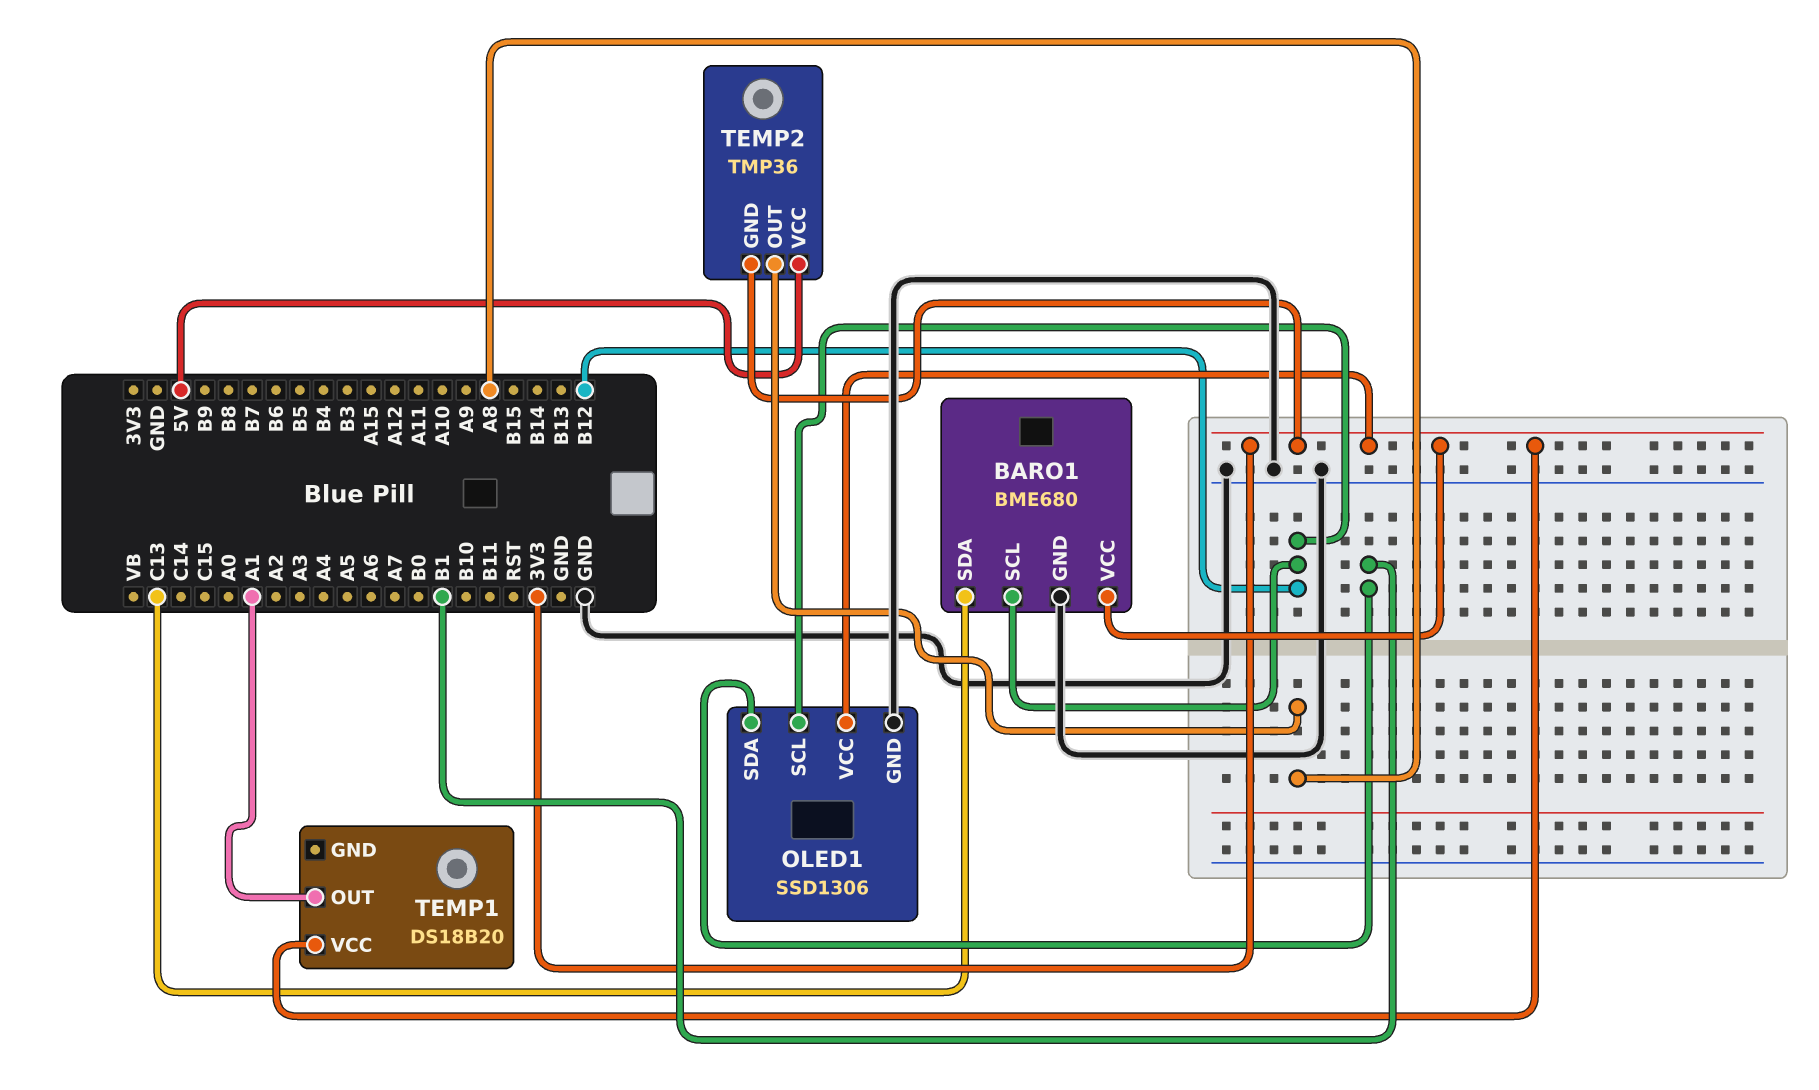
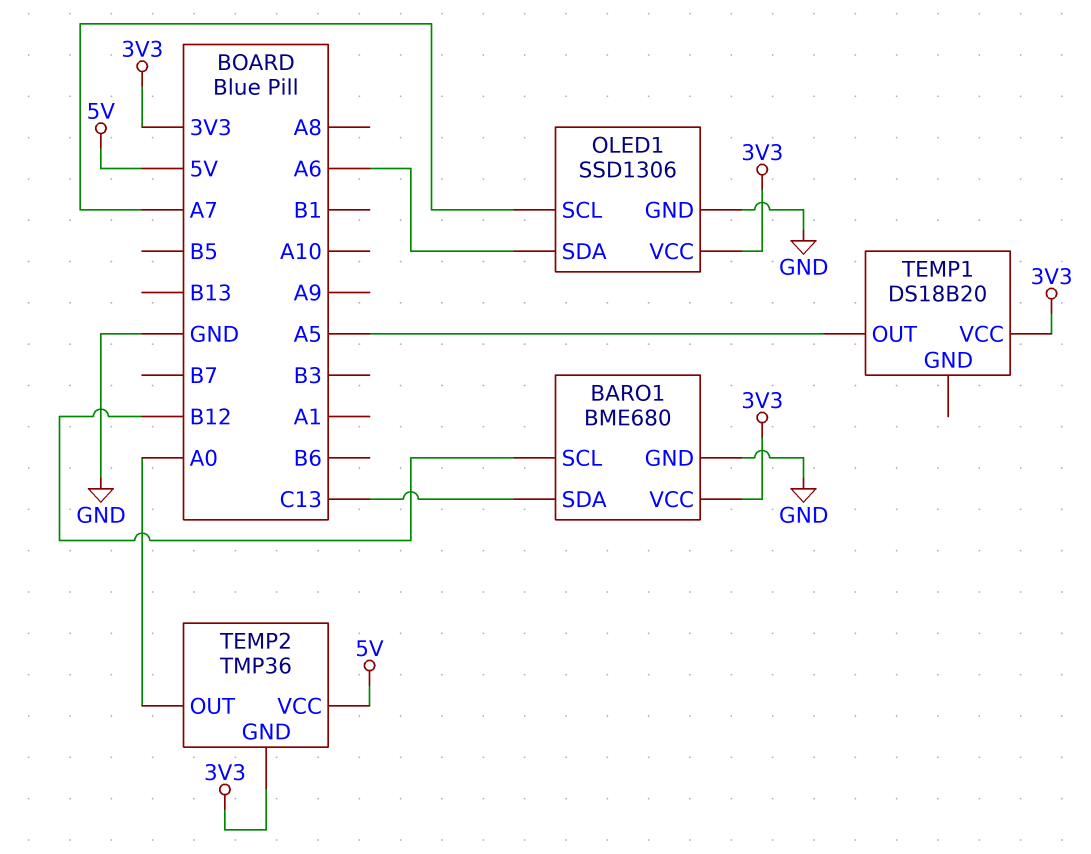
OLED1 pin SCL: B12 -> A7
OLED1 pin SDA: B1 -> A6
TEMP1 pin OUT: A1 -> A5
TEMP2 pin OUT: A8 -> A0

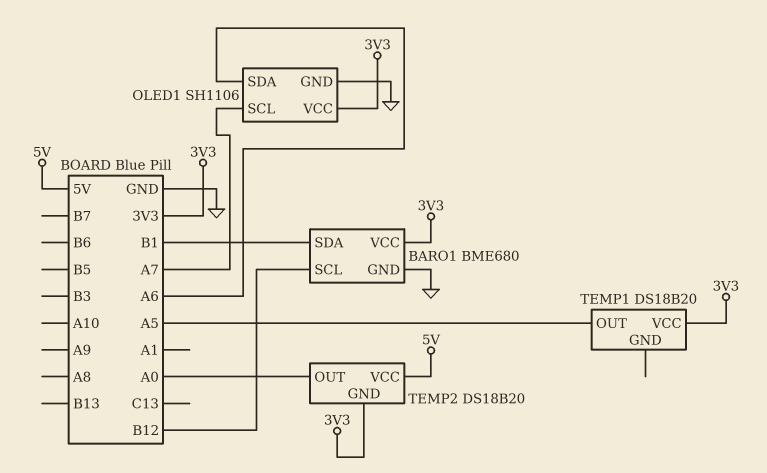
BARO1 pin SDA: C13 -> B1
OLED1: SSD1306 -> SH1106
TEMP2: TMP36 -> DS18B20

